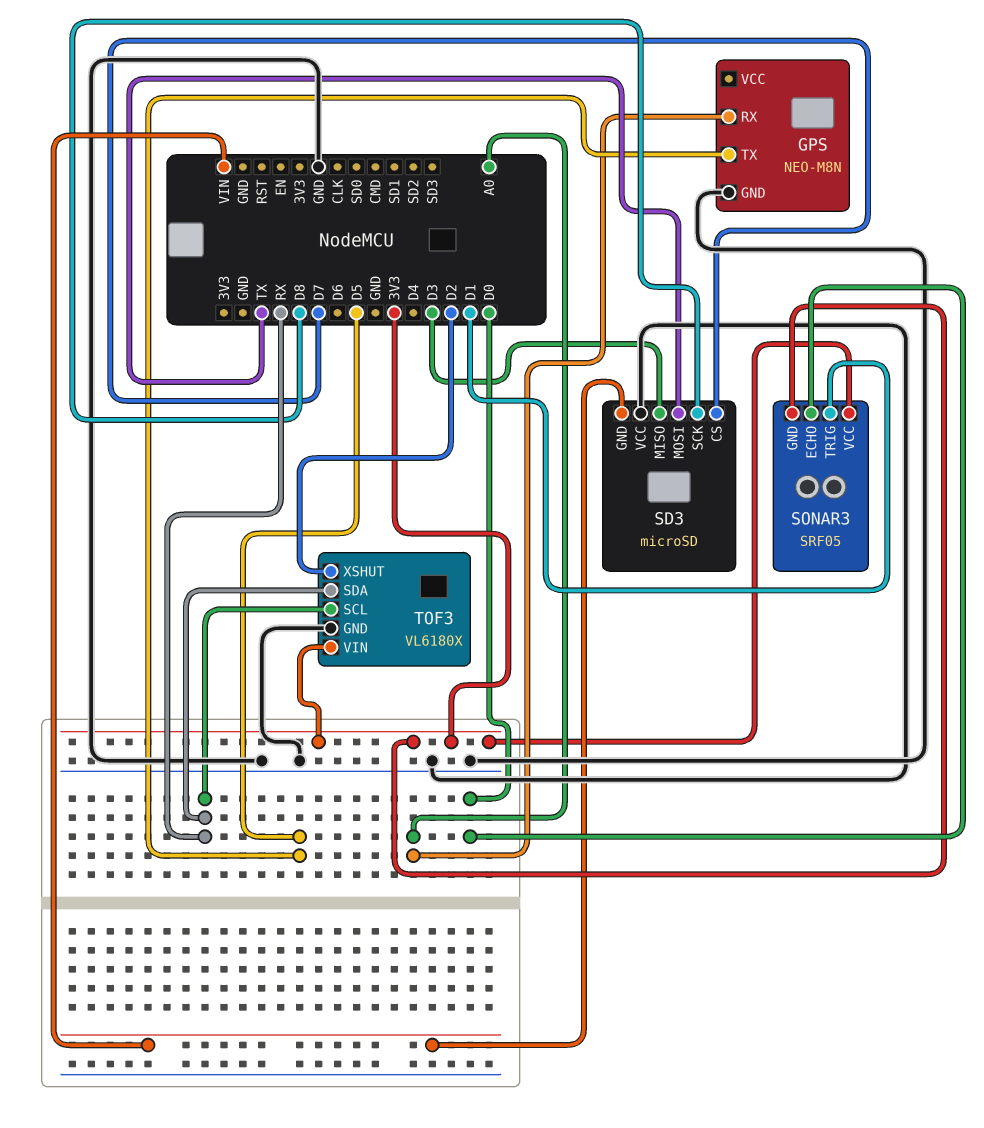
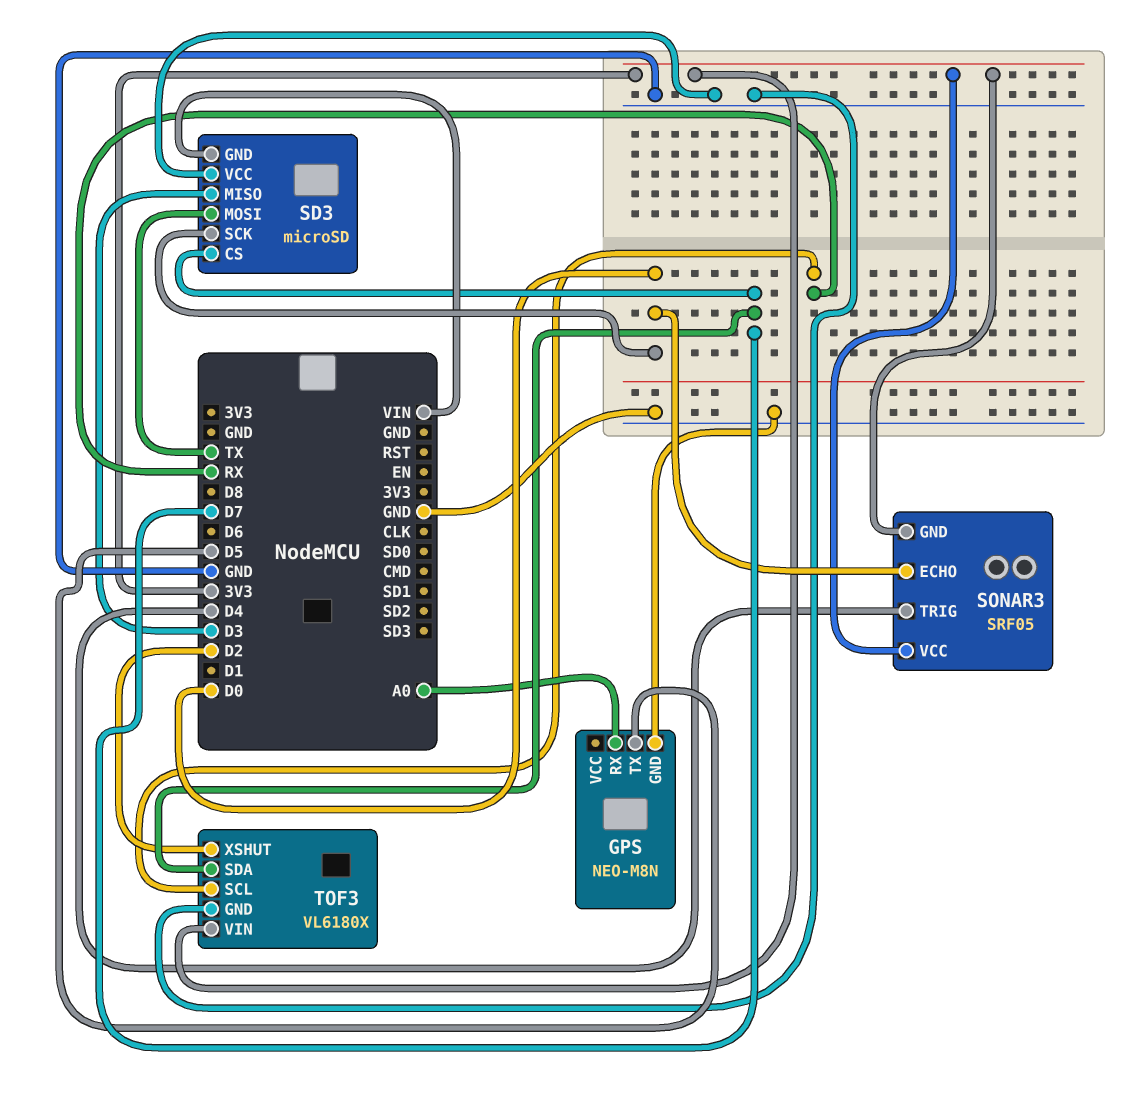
SD3 pin SCK: D8 -> D0
SONAR3 pin TRIG: D1 -> D4
TOF3 pin SDA: RX -> D7

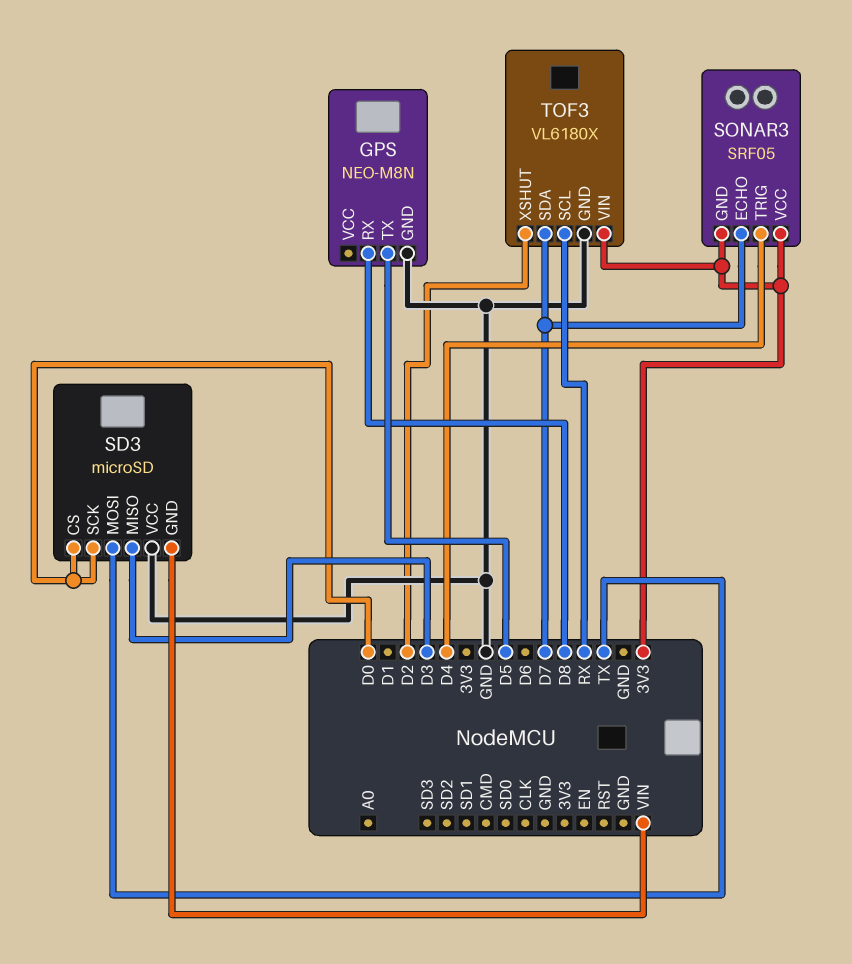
GPS pin RX: A0 -> D8
SD3 pin CS: D7 -> D0
SONAR3 pin ECHO: D0 -> D7

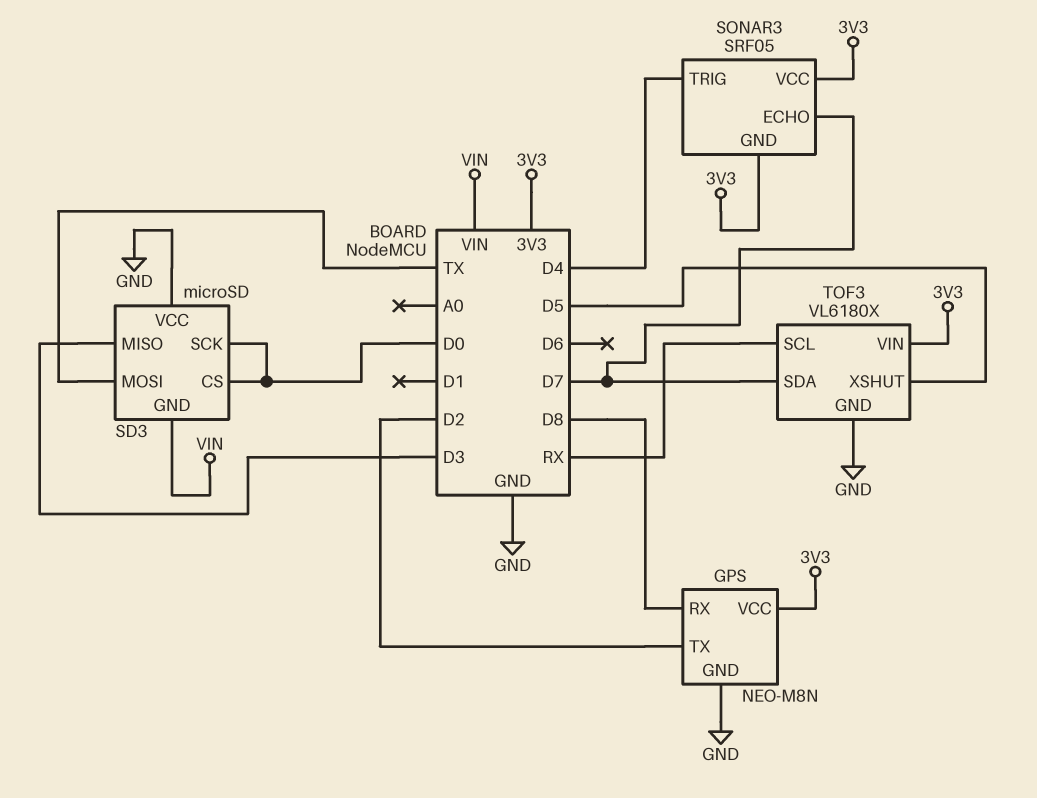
GPS pin TX: D5 -> D2
GPS pin VCC: none -> 3V3
TOF3 pin XSHUT: D2 -> D5

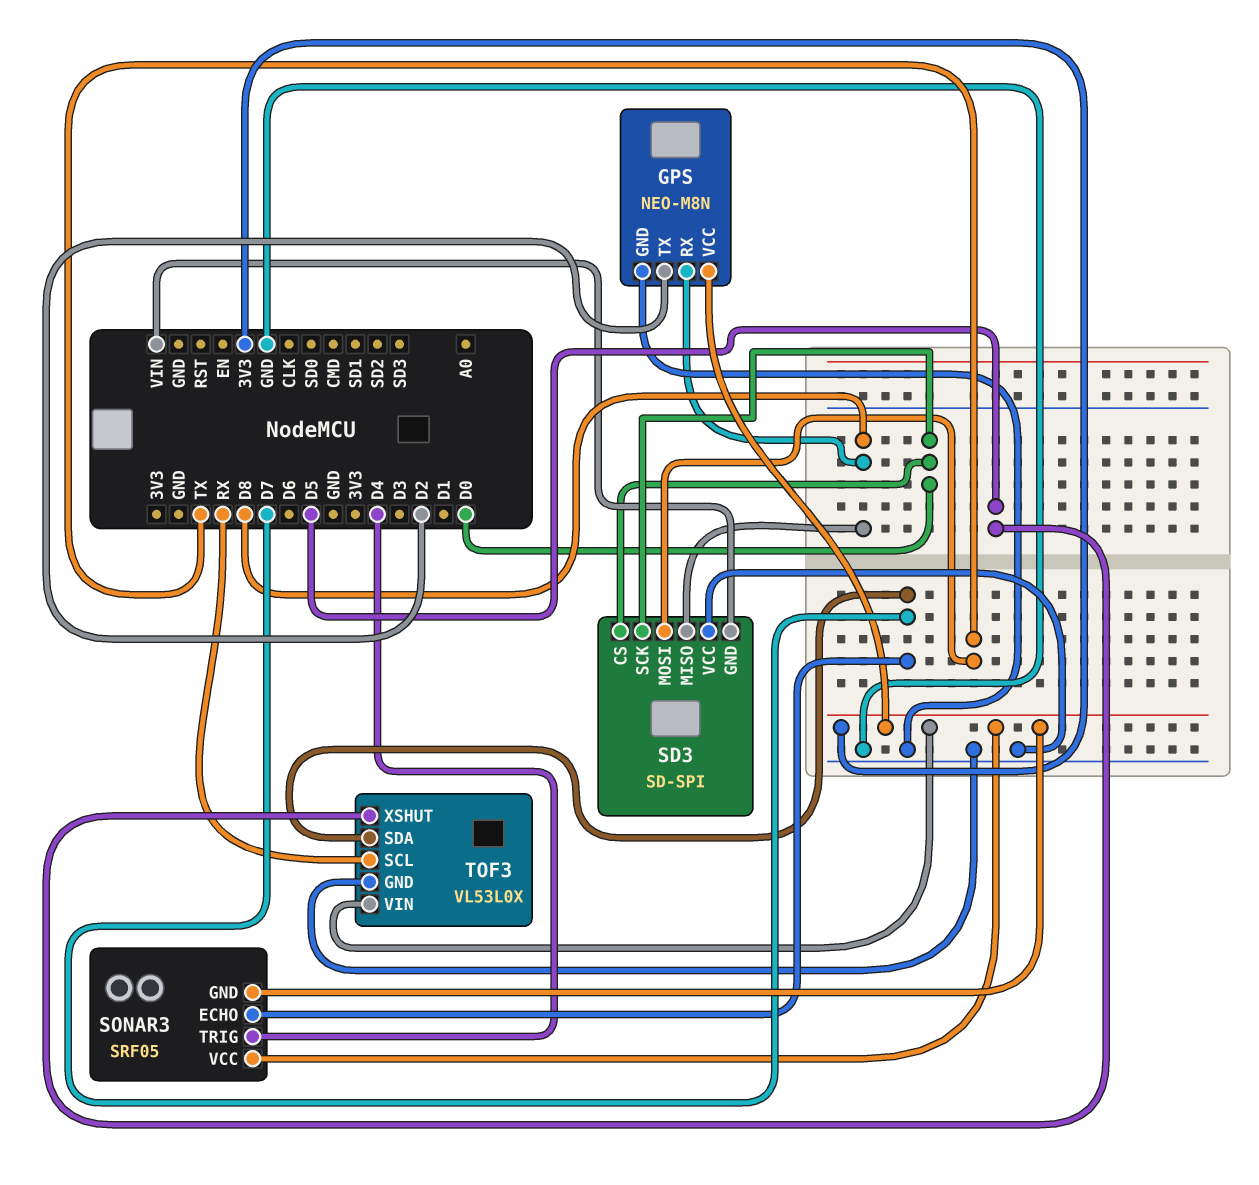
SD3: microSD -> SD-SPI
SD3 pin MISO: D3 -> D8
TOF3: VL6180X -> VL53L0X

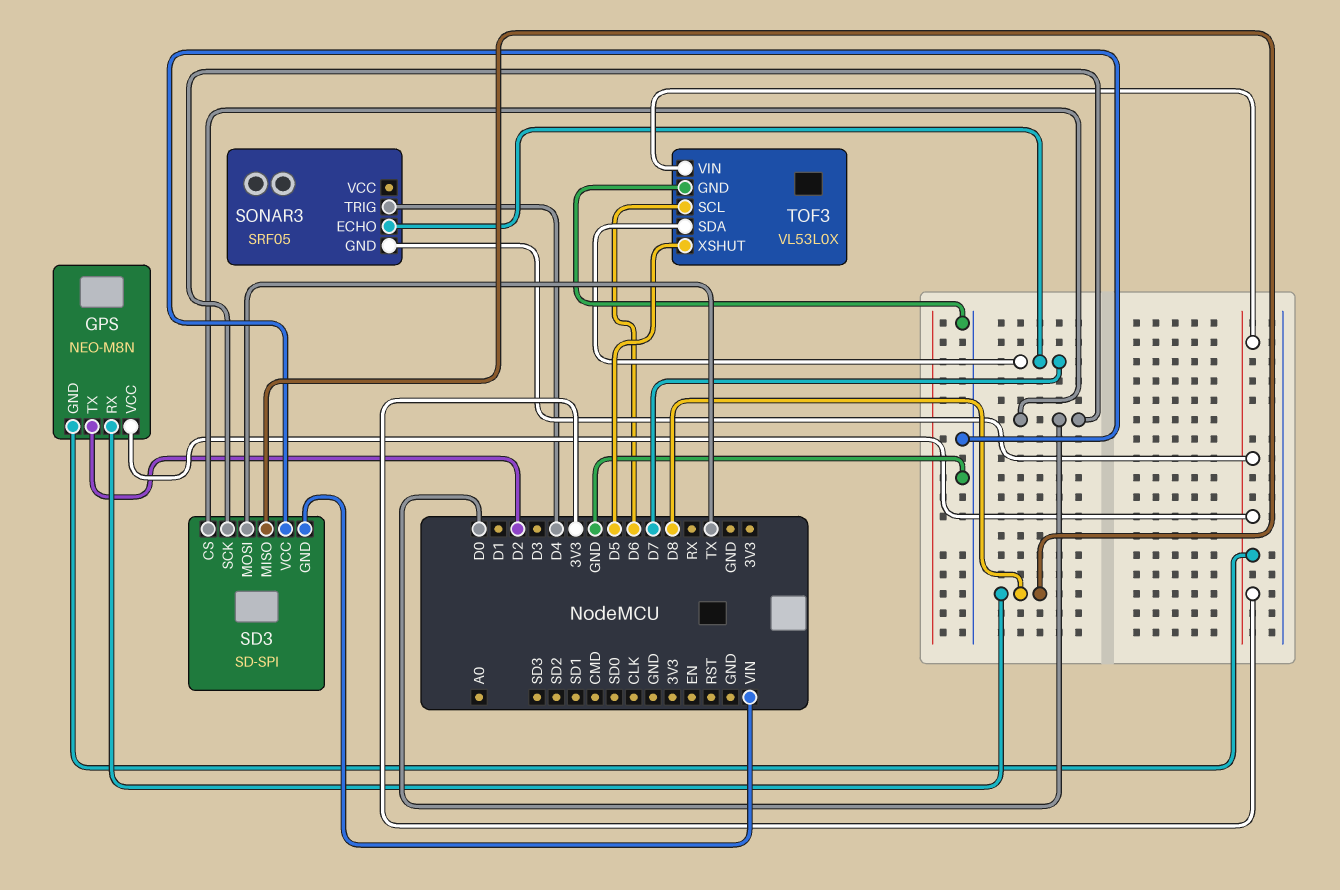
GPS pin GND: GND -> 3V3
SONAR3 pin VCC: 3V3 -> none
TOF3 pin SCL: RX -> D6

